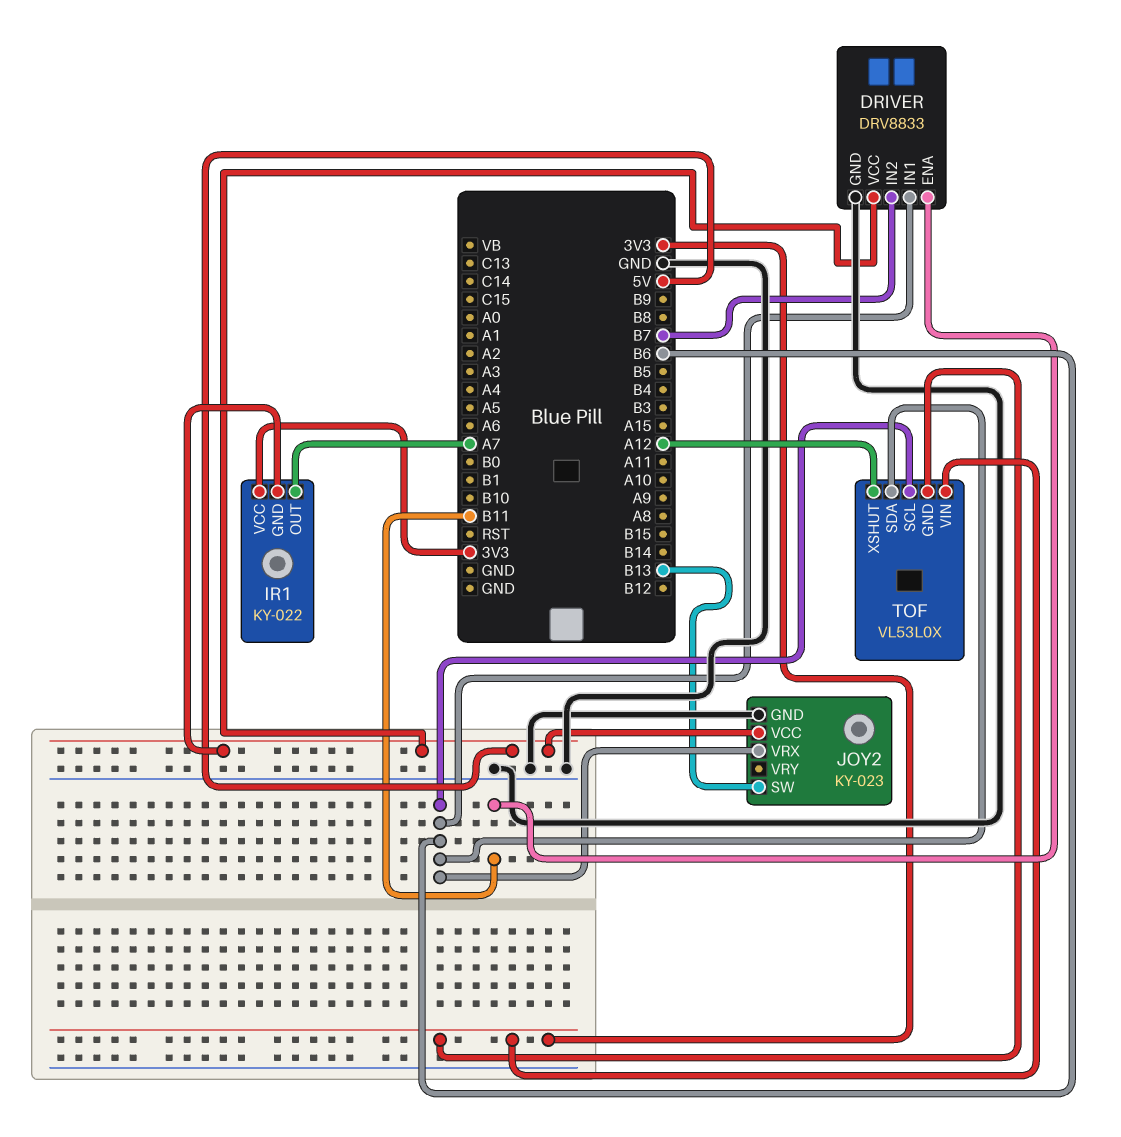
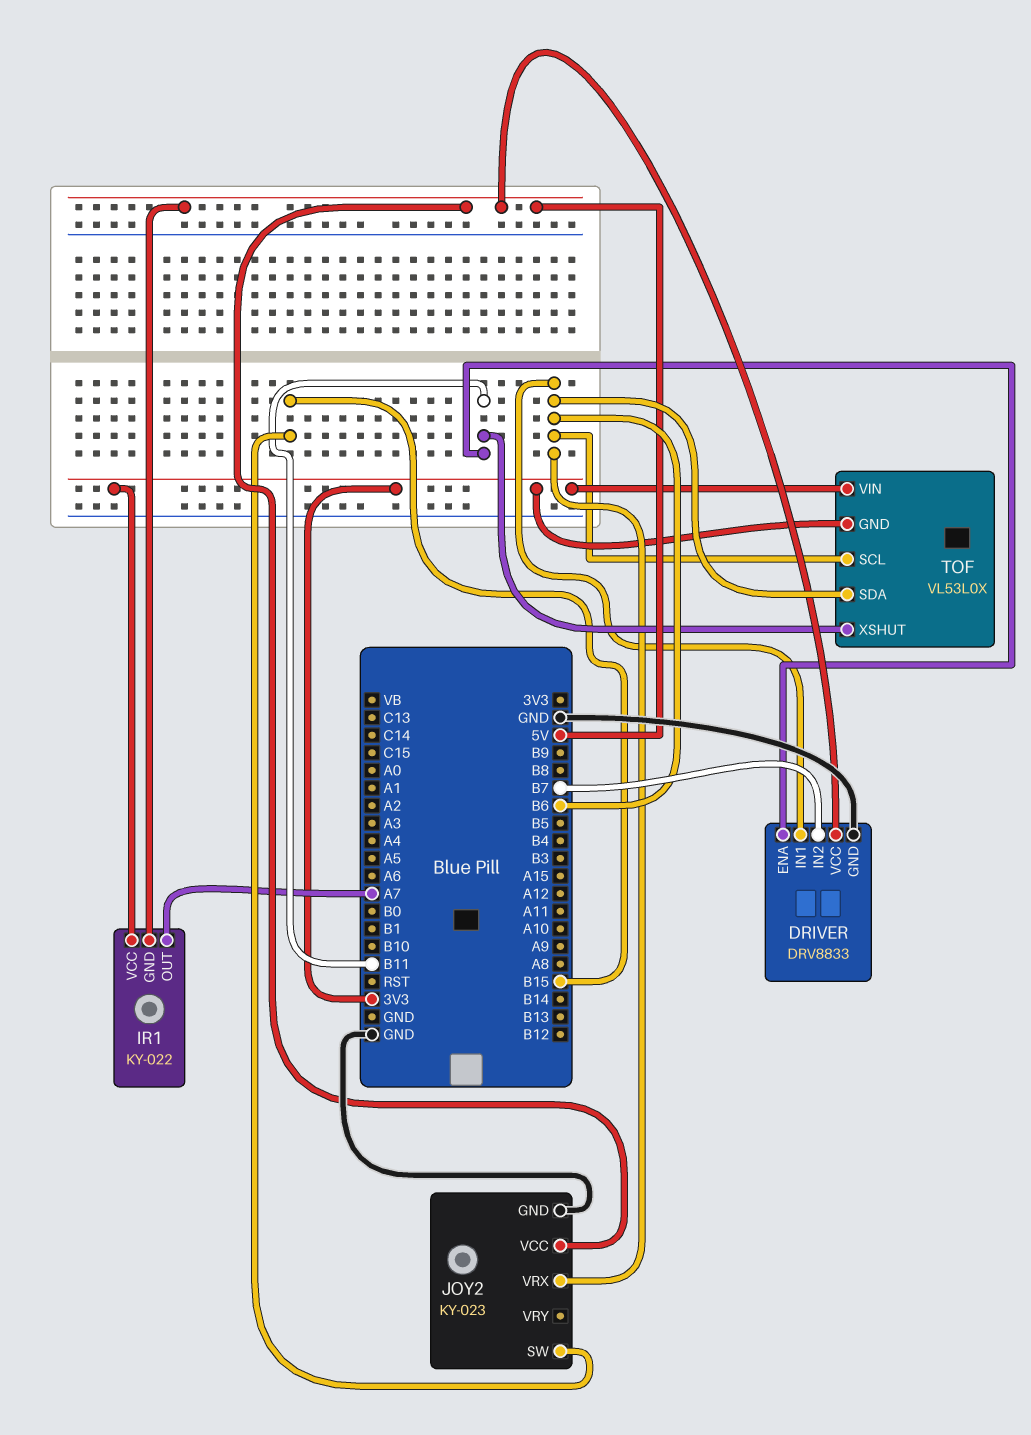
JOY2 pin SW: B13 -> B15
TOF pin XSHUT: A12 -> B11

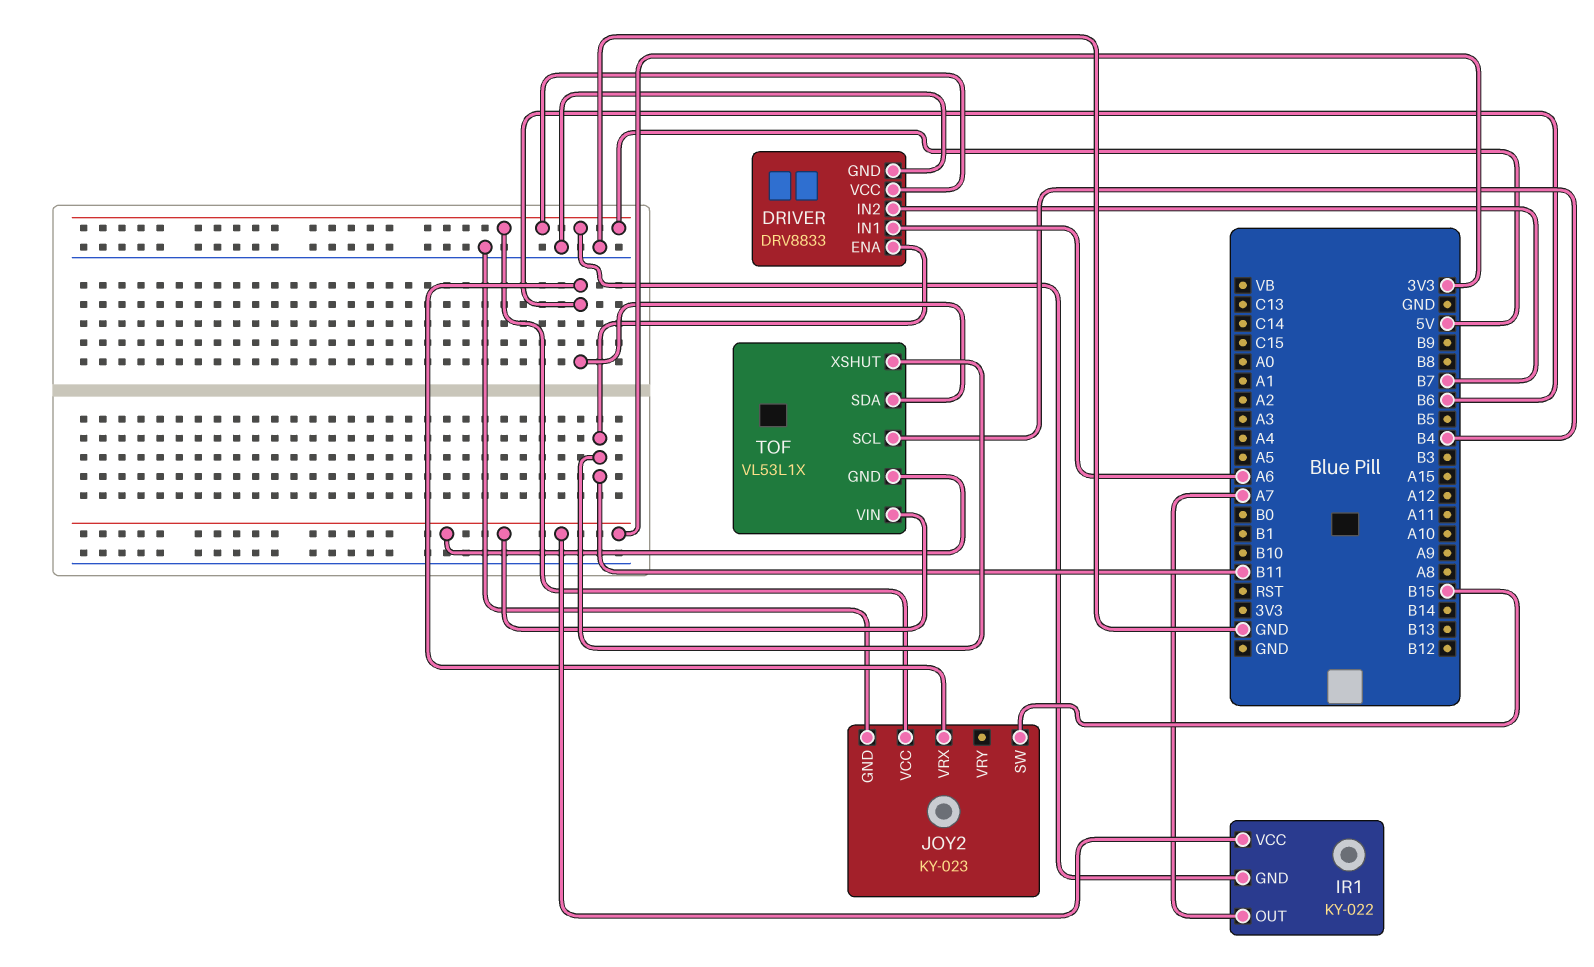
DRIVER pin IN1: B6 -> A6
TOF: VL53L0X -> VL53L1X
TOF pin SCL: B6 -> B4

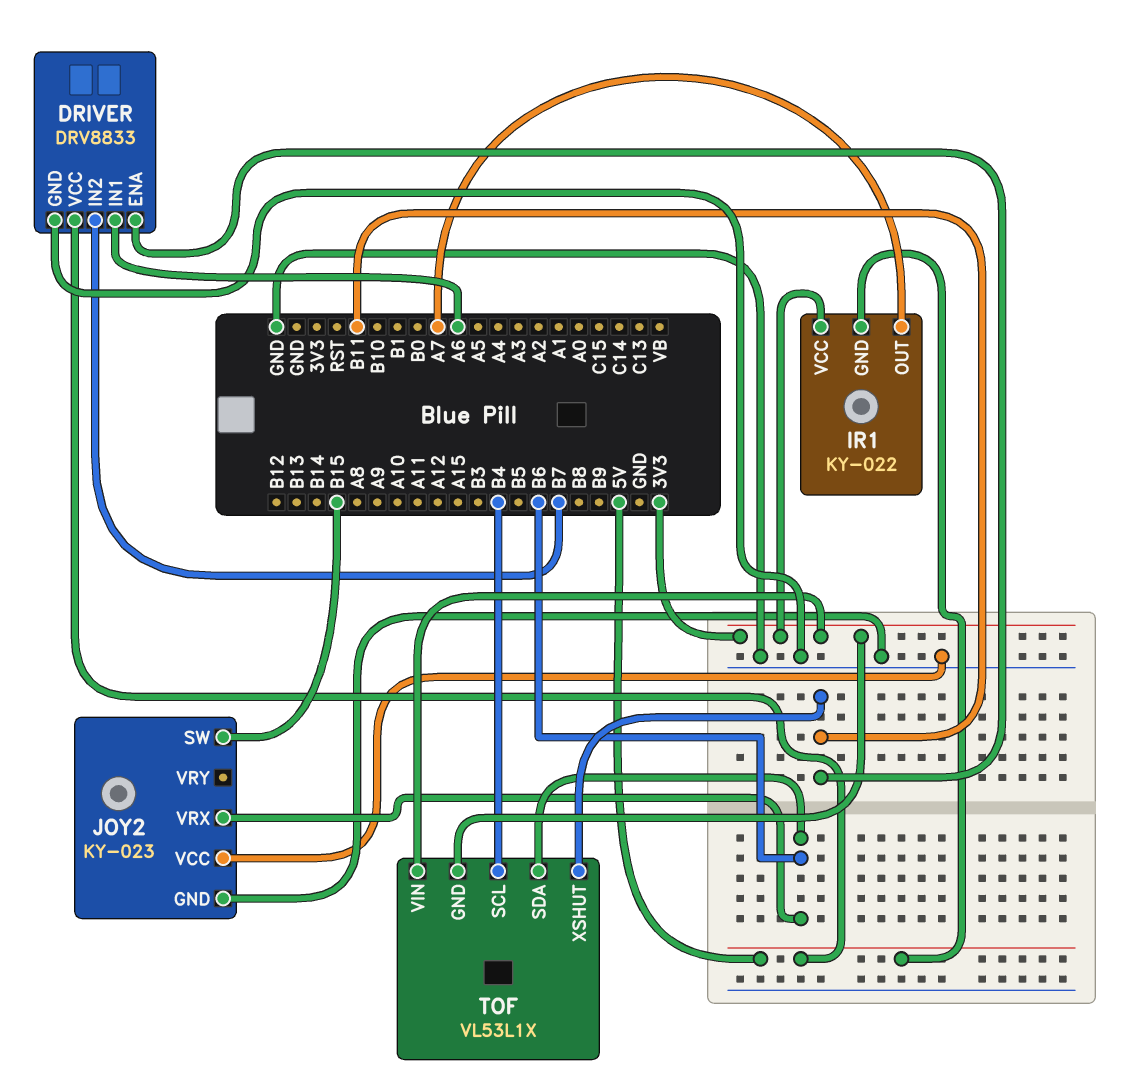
JOY2 pin VCC: 5V -> GND

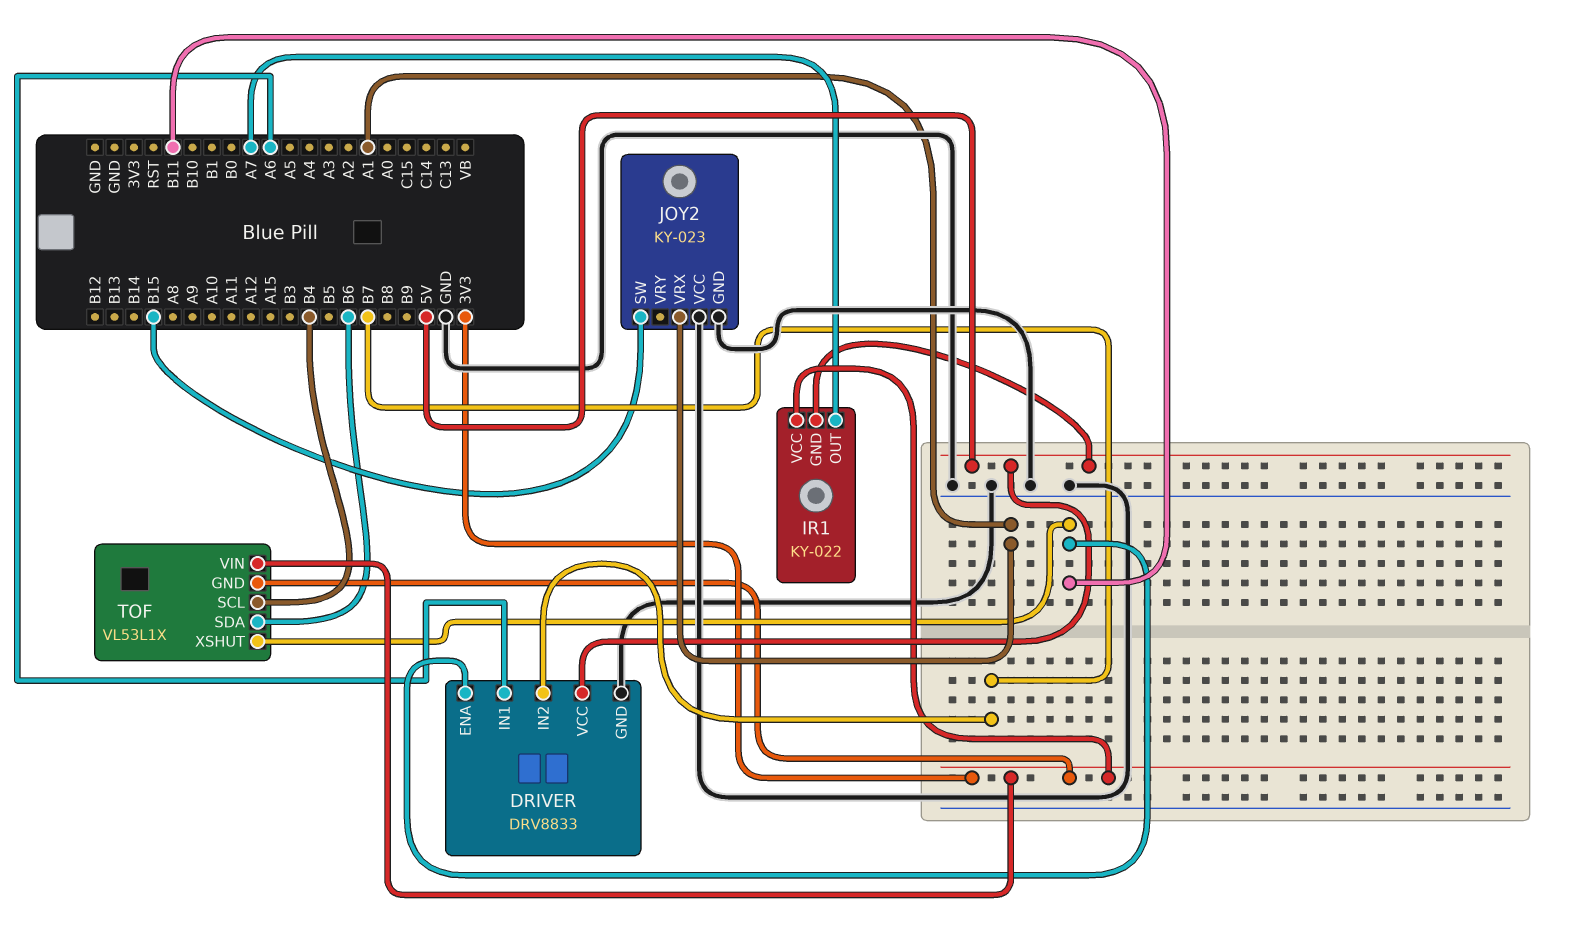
JOY2 pin VRX: B6 -> A1

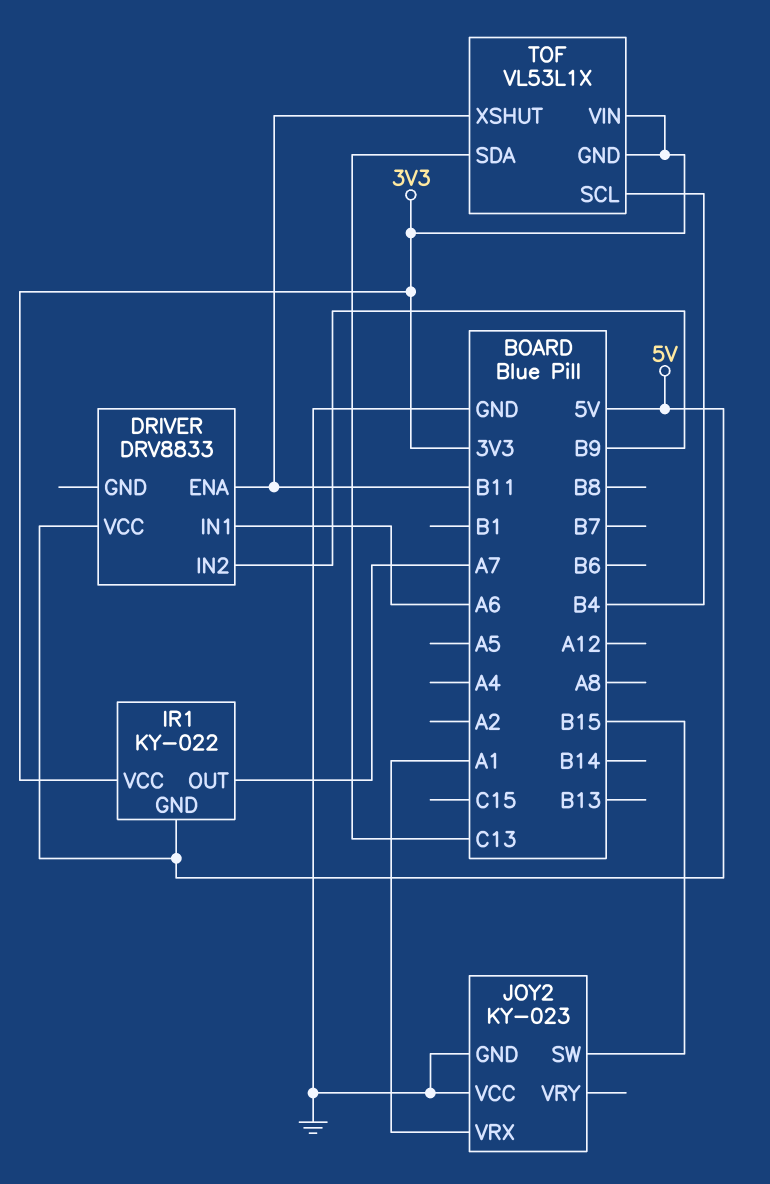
DRIVER pin GND: GND -> none
DRIVER pin IN2: B7 -> B9
TOF pin SDA: B6 -> C13

